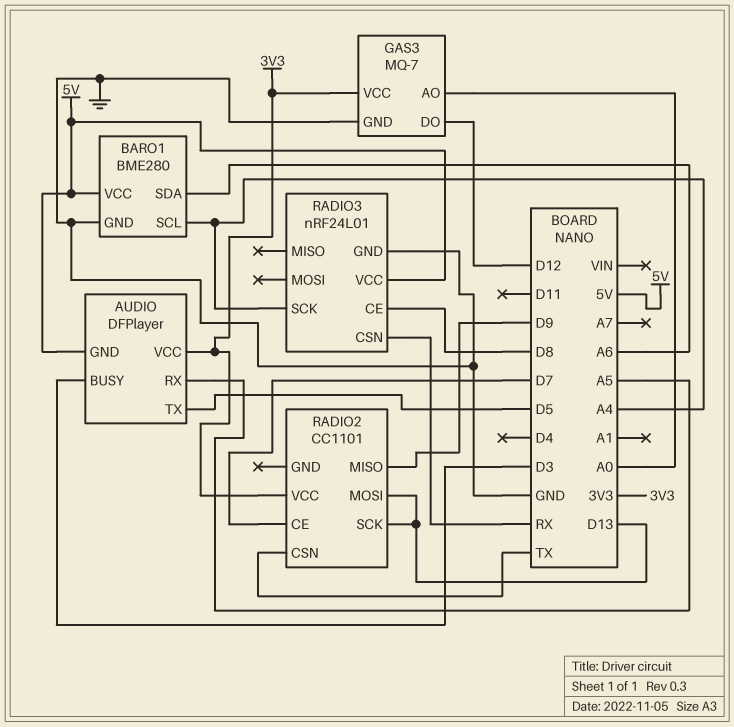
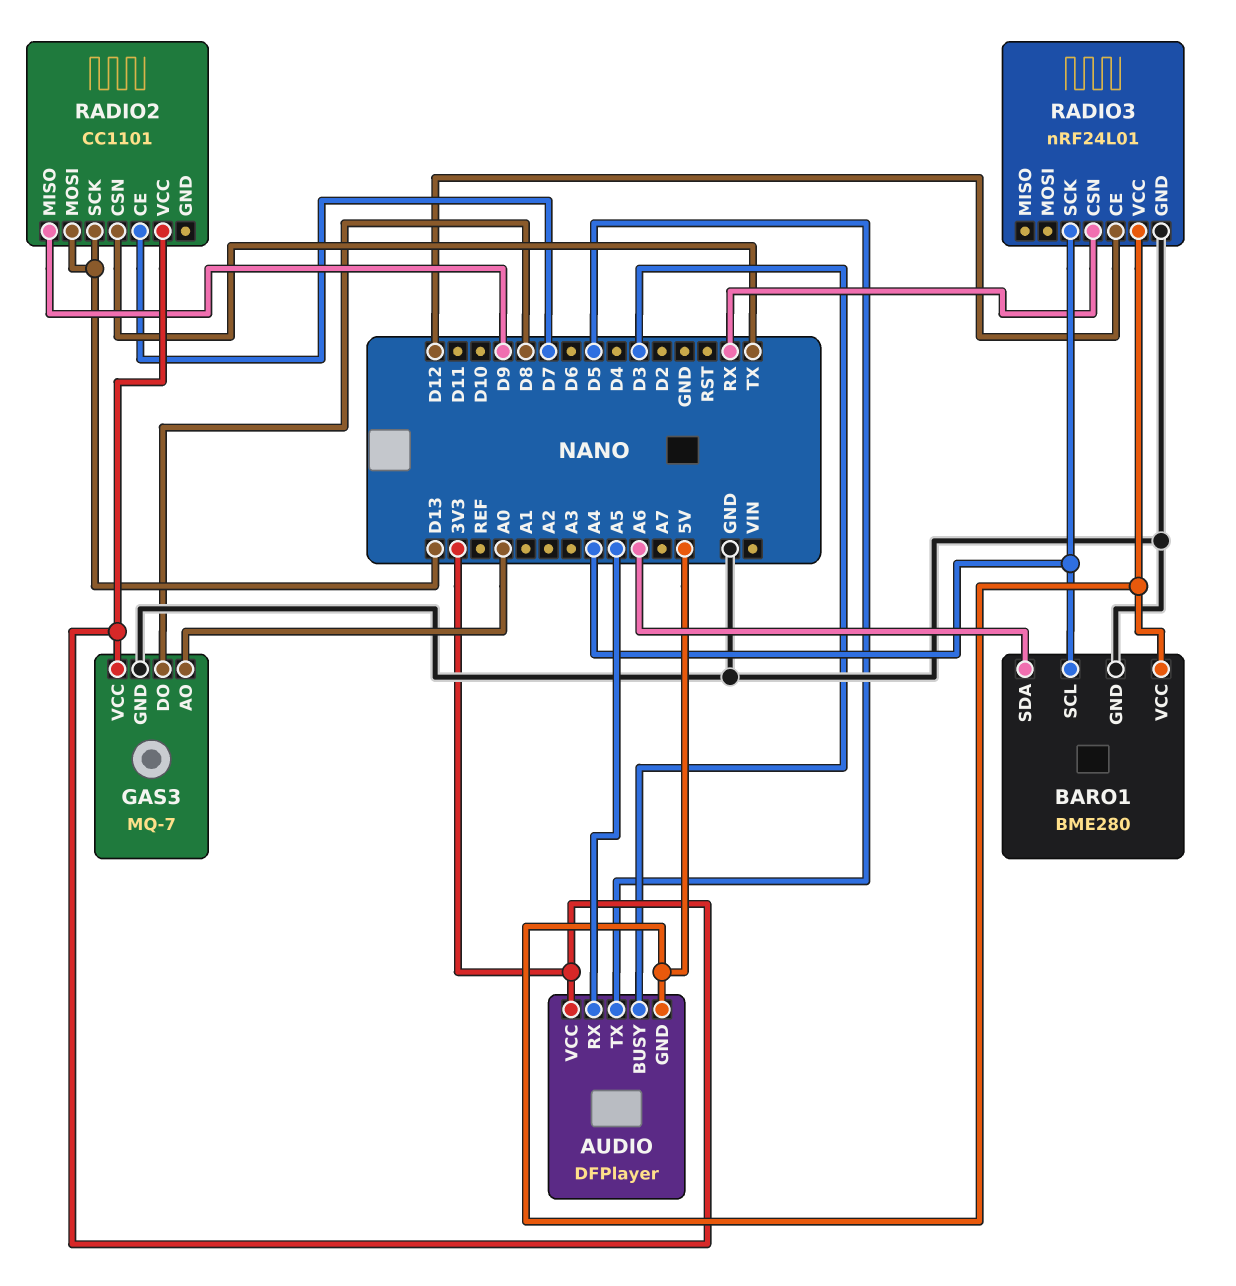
GAS3 pin DO: D12 -> D8
RADIO3 pin CE: D8 -> D12

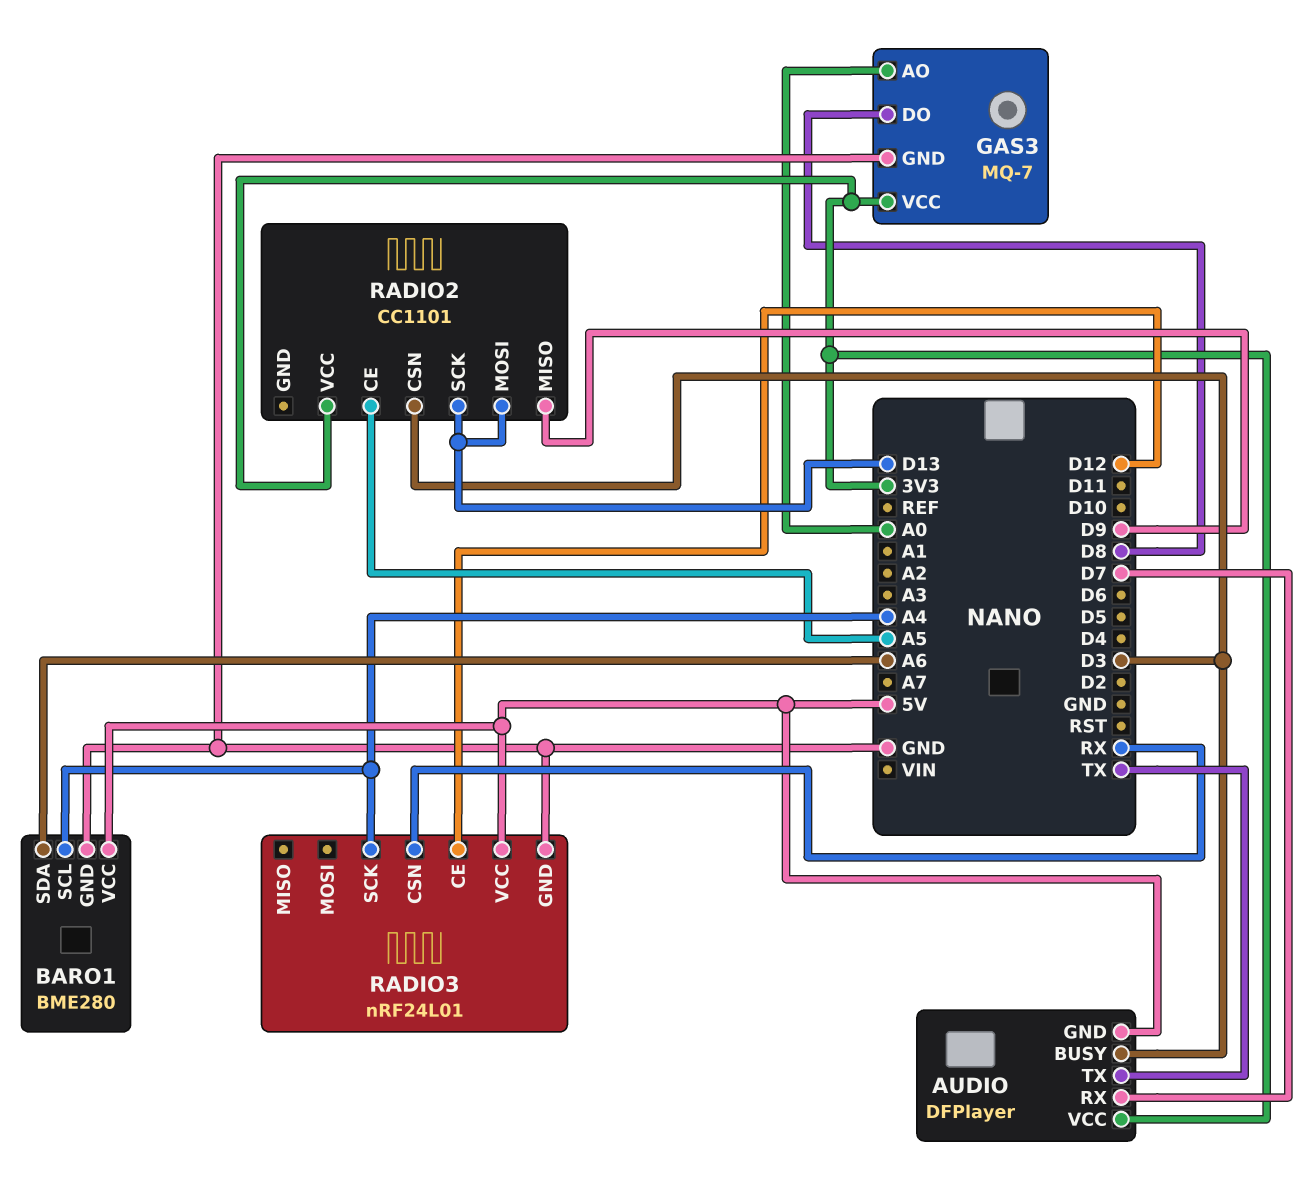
AUDIO pin RX: A5 -> D7
AUDIO pin TX: D5 -> TX
RADIO2 pin CE: D7 -> A5
RADIO2 pin CSN: TX -> D3

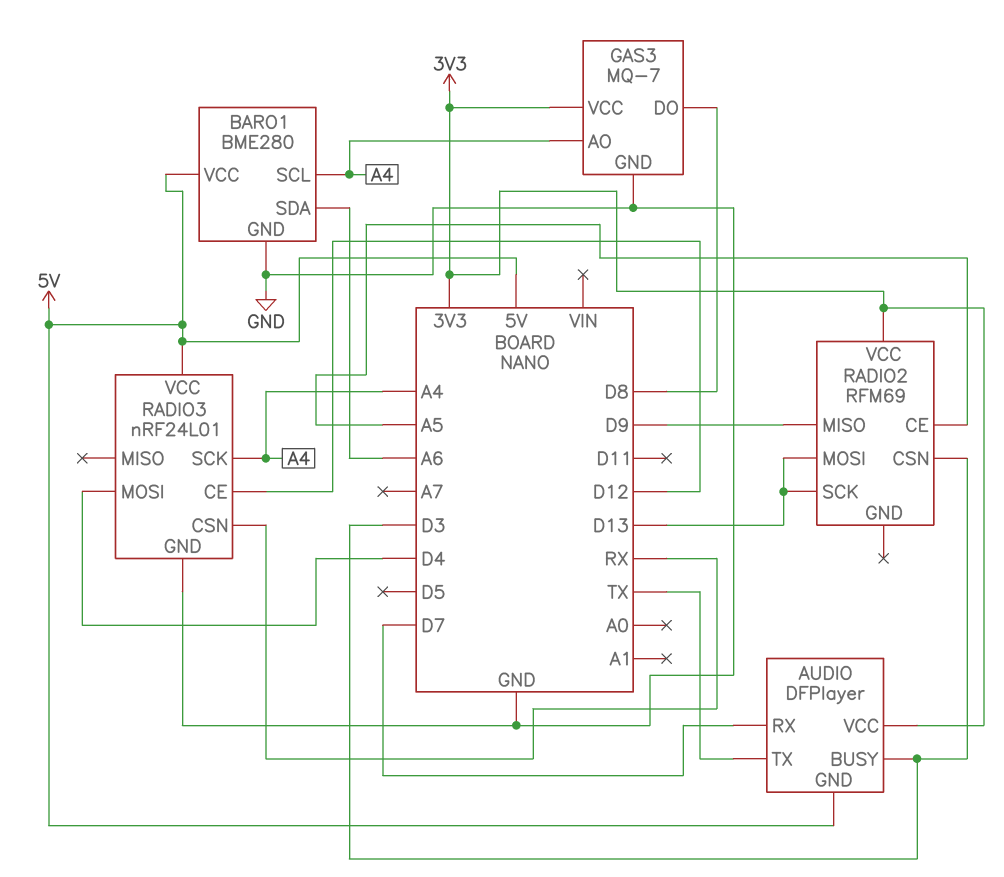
GAS3 pin AO: A0 -> A4
RADIO2: CC1101 -> RFM69
RADIO3 pin MOSI: none -> D4

